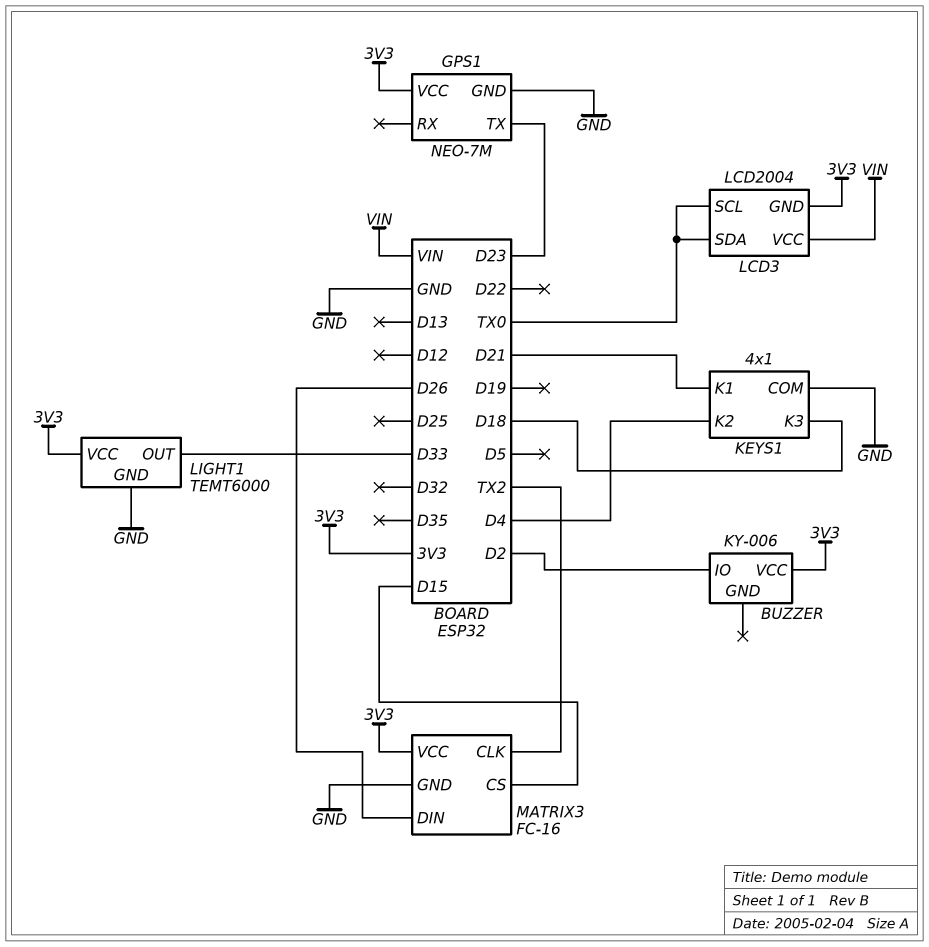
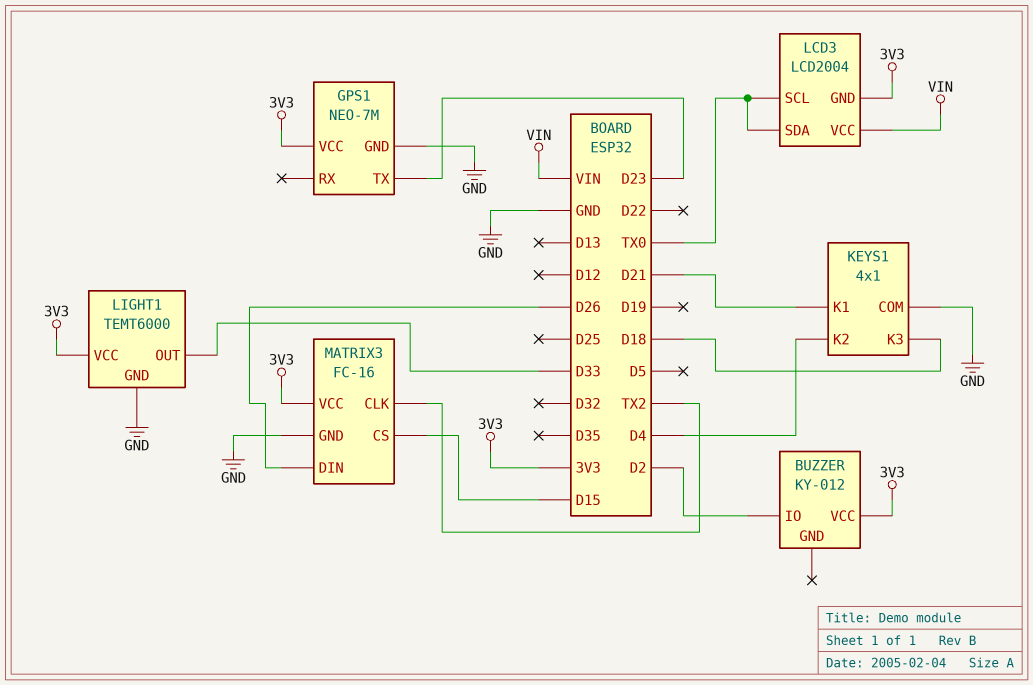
BUZZER: KY-006 -> KY-012

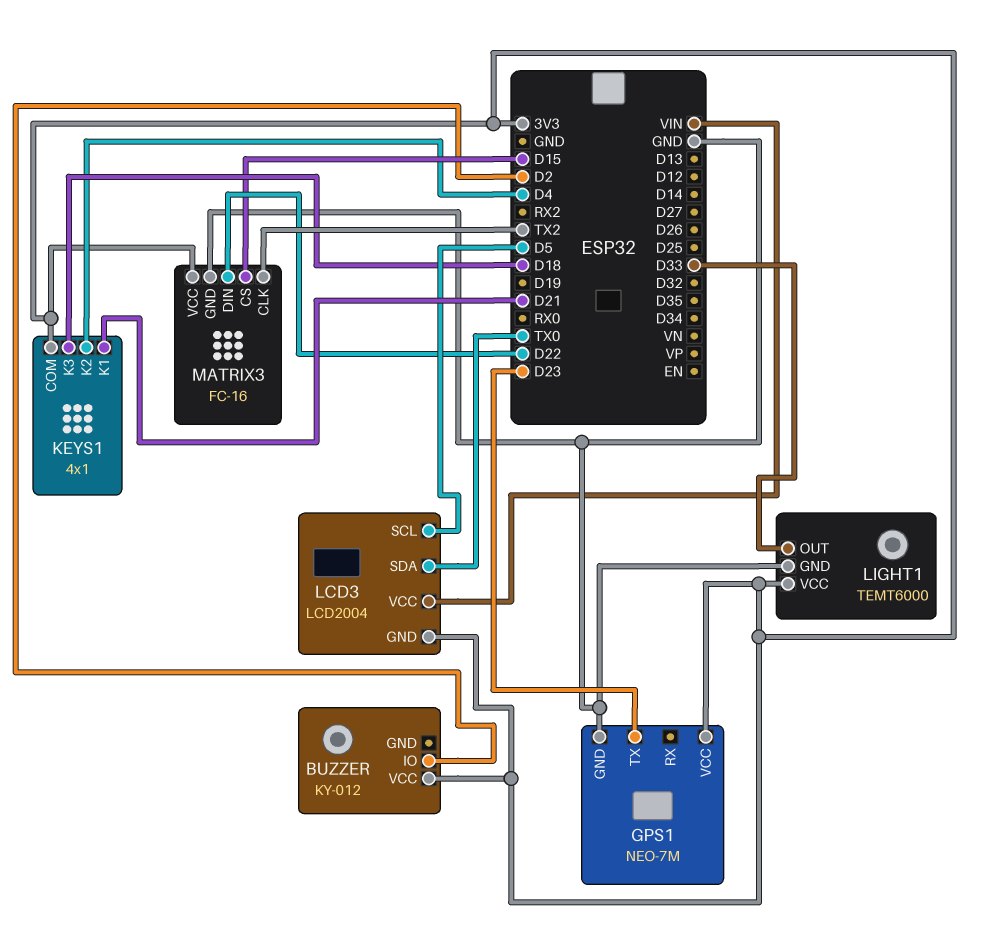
KEYS1 pin COM: GND -> 3V3
LCD3 pin SCL: TX0 -> D5
MATRIX3 pin DIN: D26 -> D22

